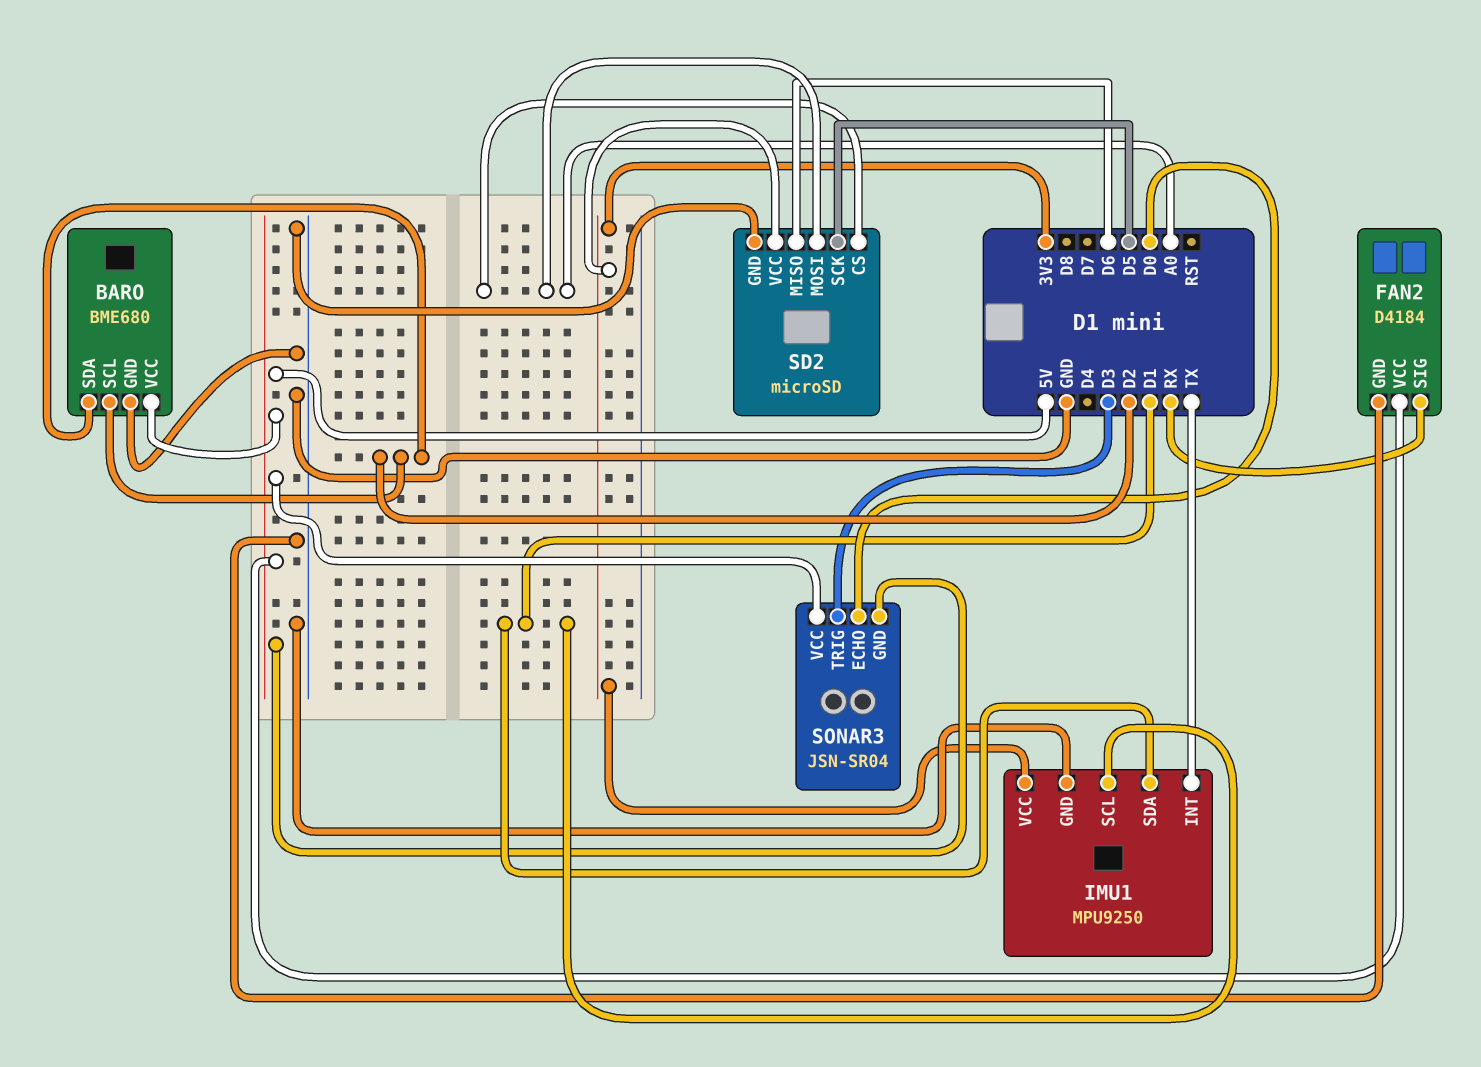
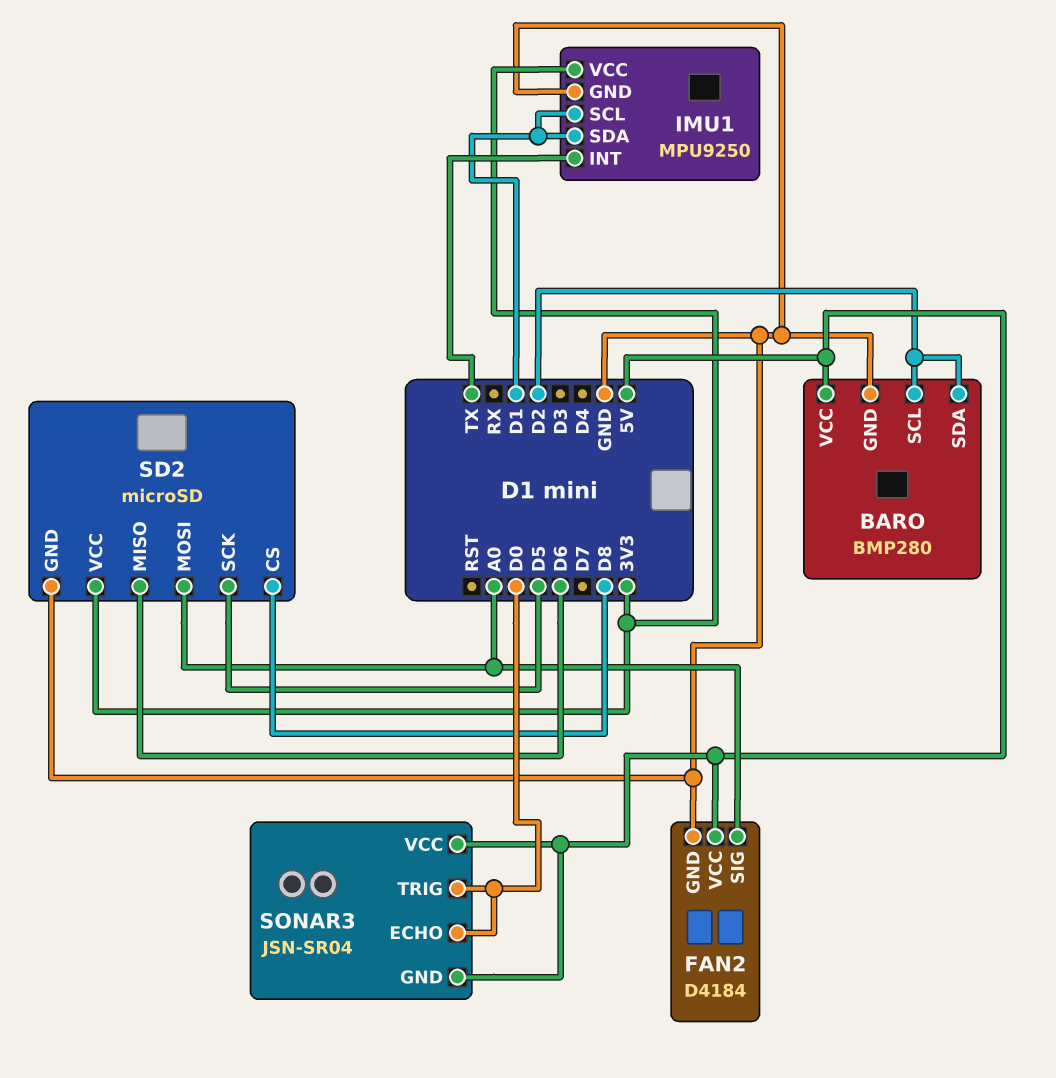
BARO: BME680 -> BMP280
FAN2 pin SIG: RX -> A0
SD2 pin CS: A0 -> D8
SONAR3 pin TRIG: D3 -> D0

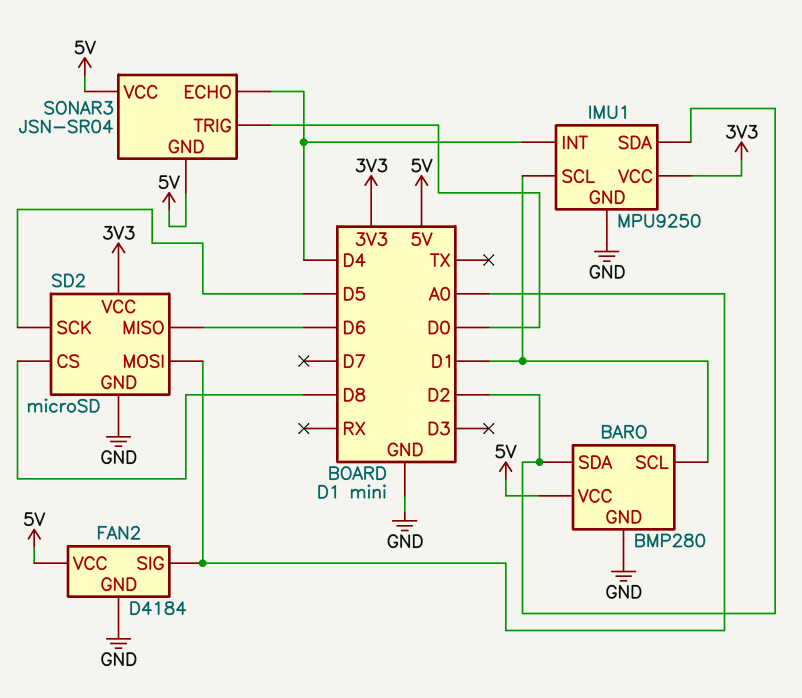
BARO pin SCL: D2 -> D1
IMU1 pin INT: TX -> D4
IMU1 pin SDA: D1 -> D2
SONAR3 pin ECHO: D0 -> D4

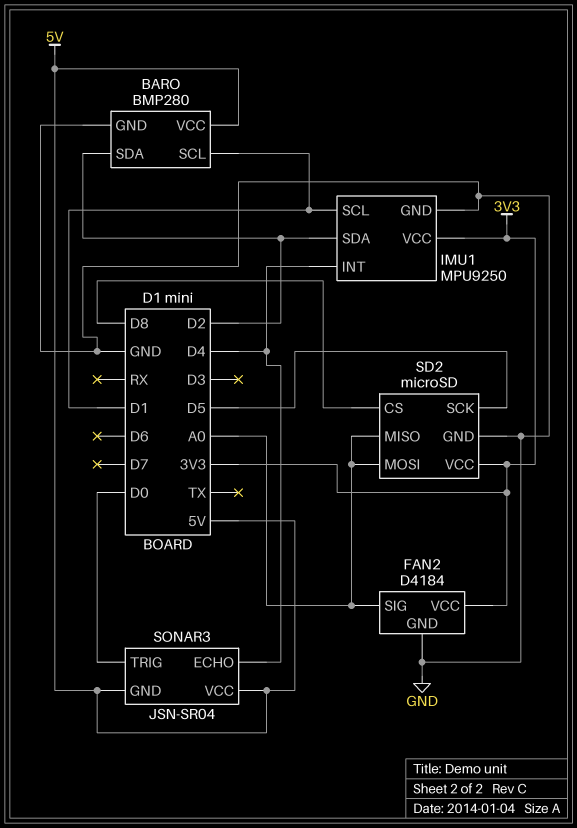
FAN2 pin VCC: 5V -> 3V3
SD2 pin MISO: D6 -> A0

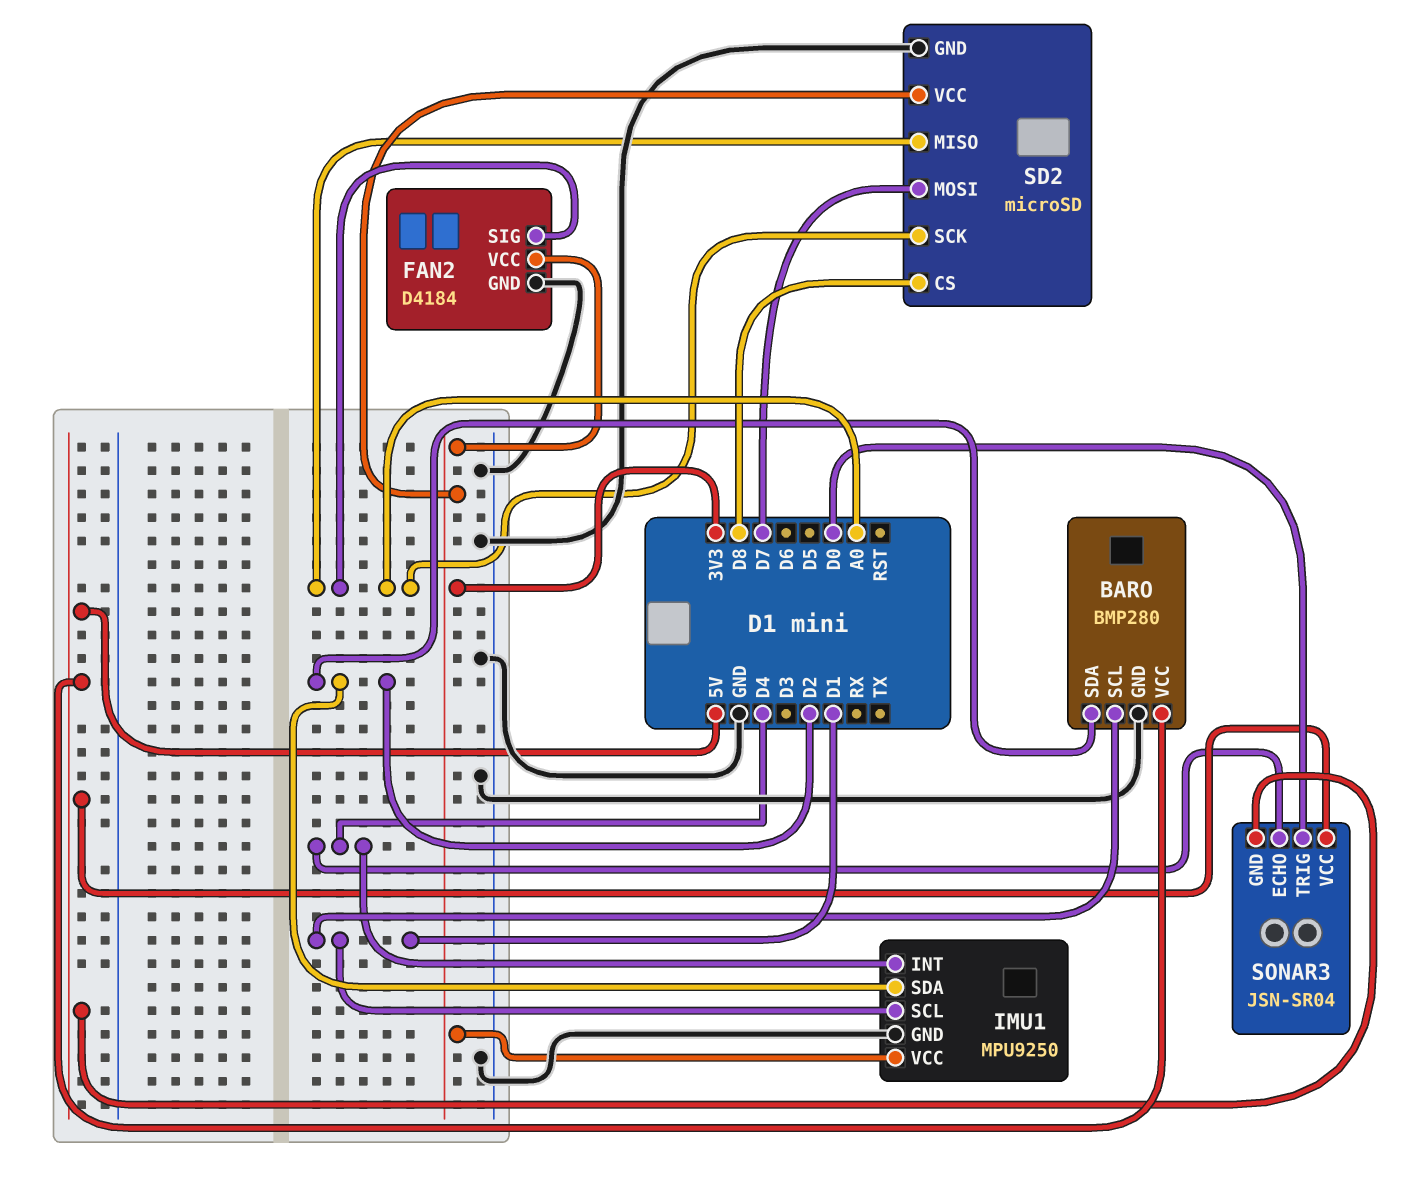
SD2 pin MOSI: A0 -> D7
SD2 pin SCK: D5 -> A0

